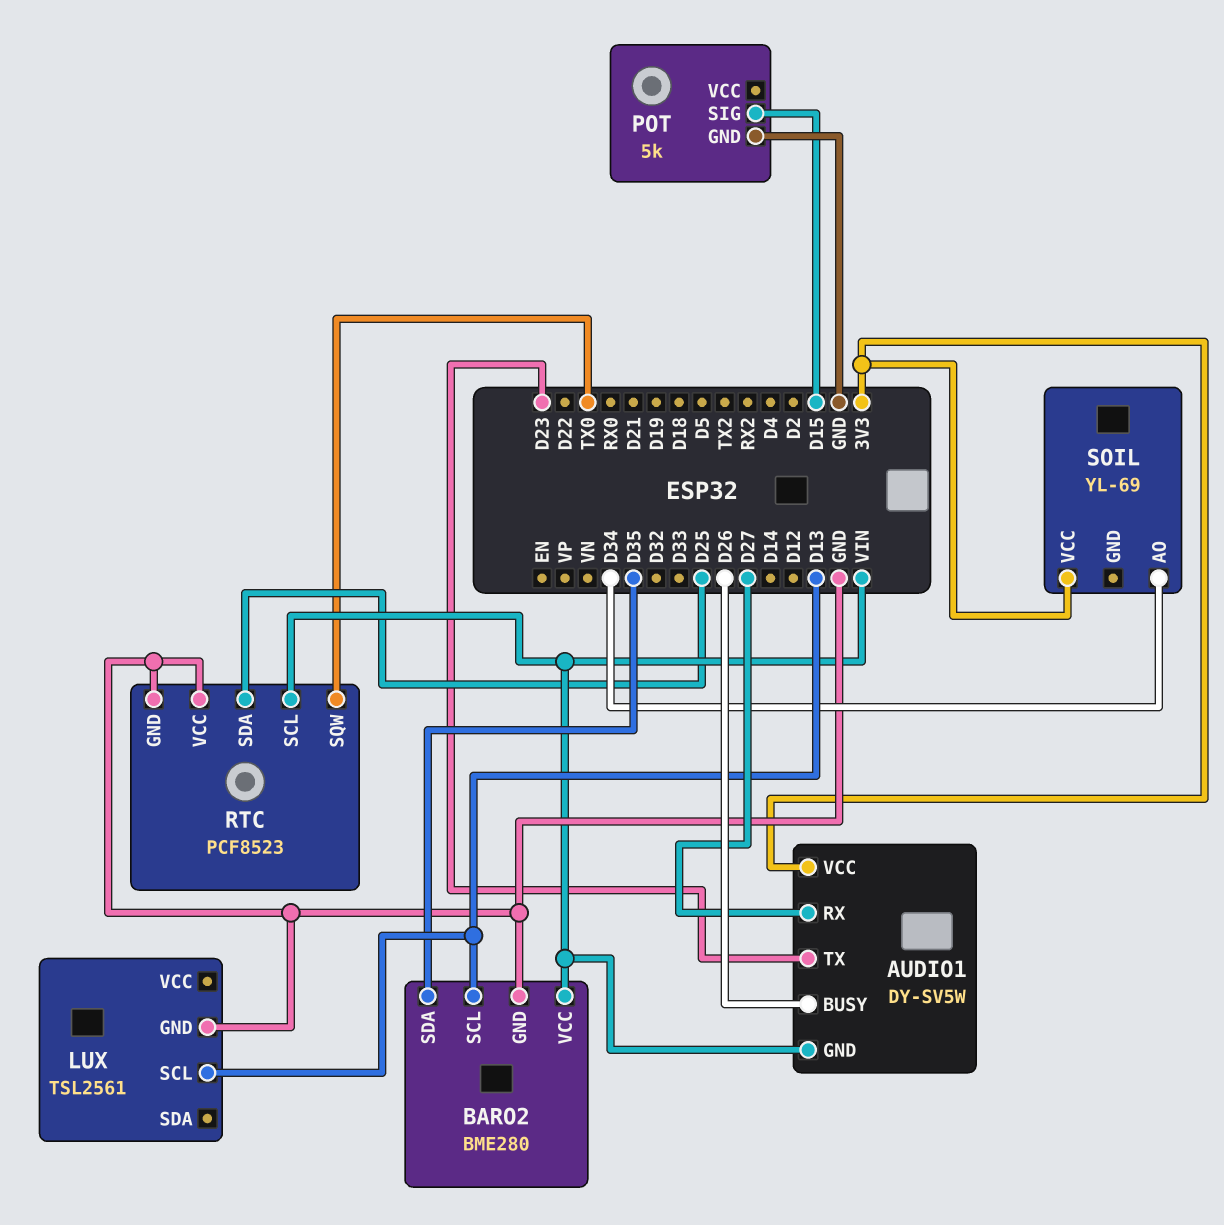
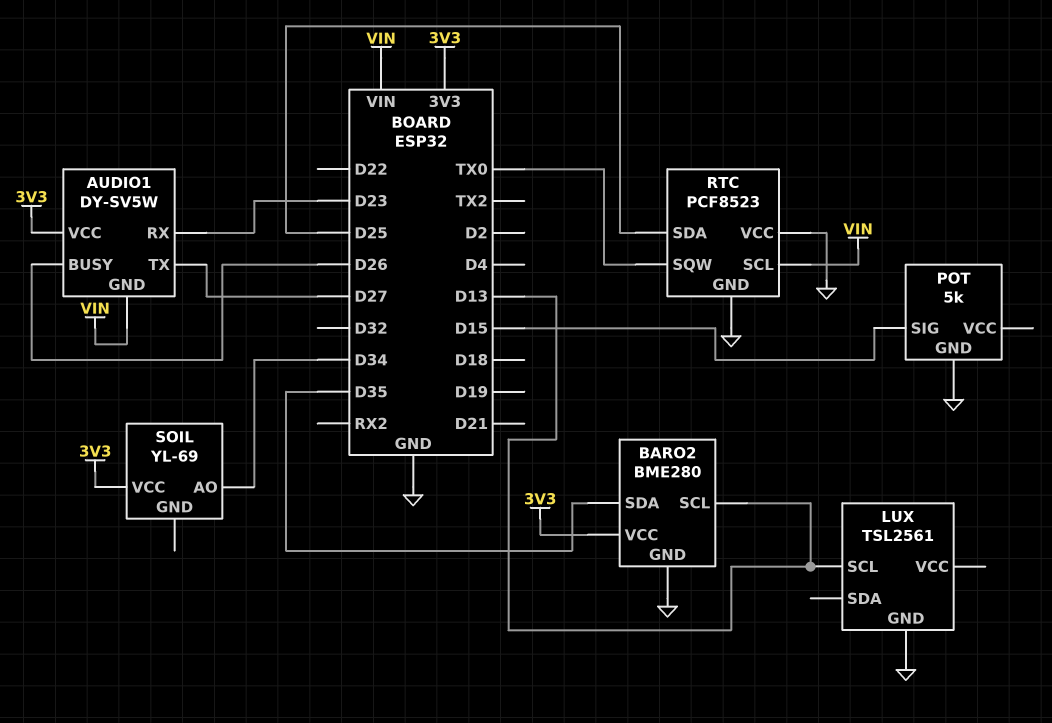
AUDIO1 pin RX: D27 -> D23
AUDIO1 pin TX: D23 -> D27
BARO2 pin VCC: VIN -> 3V3

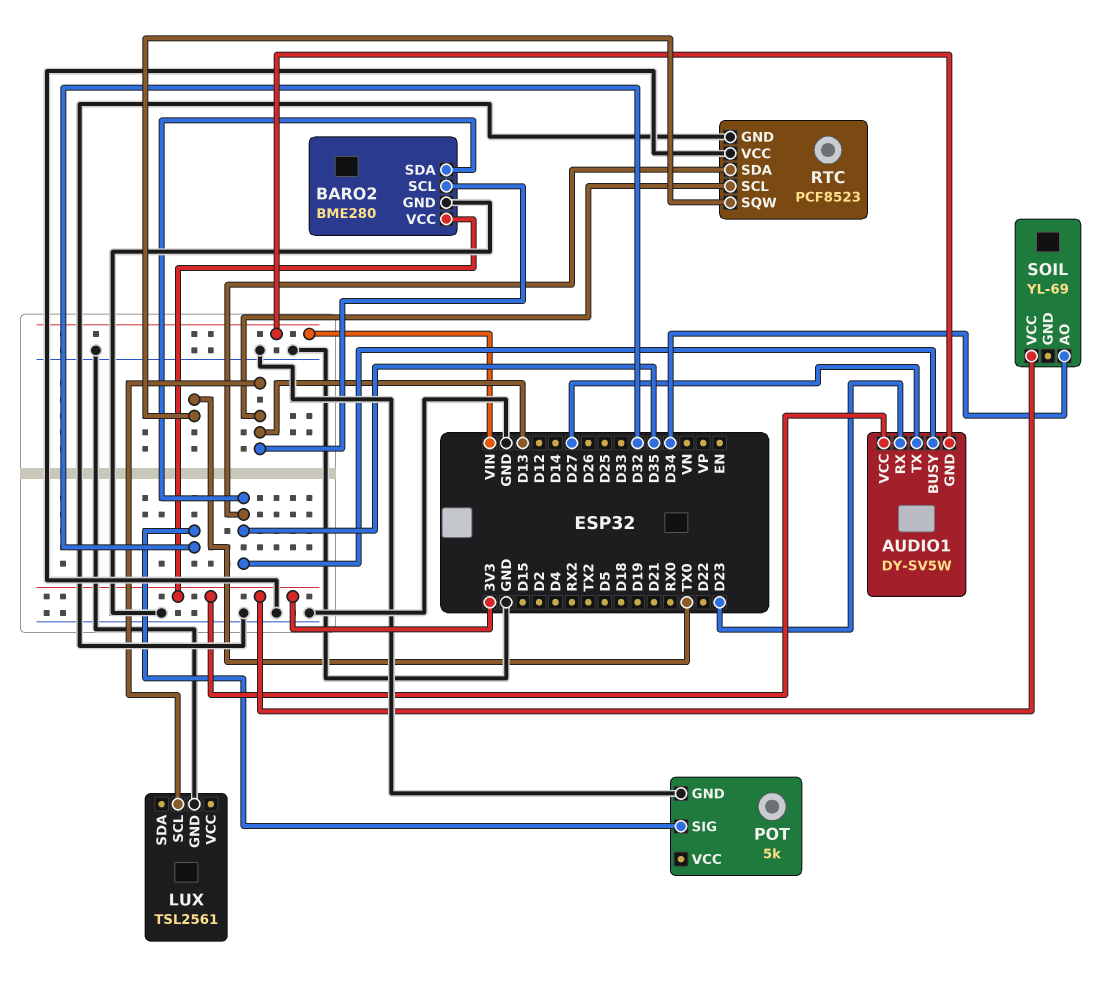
AUDIO1 pin BUSY: D26 -> D35
POT pin SIG: D15 -> D32
RTC pin SCL: VIN -> D13
RTC pin SDA: D25 -> D35

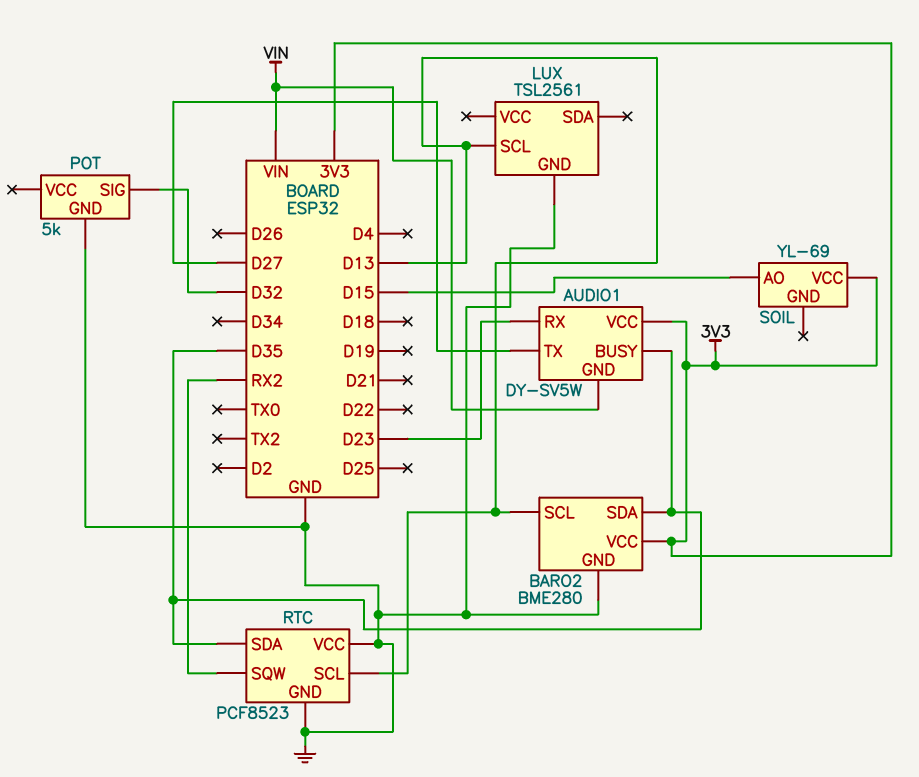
RTC pin SQW: TX0 -> RX2
SOIL pin AO: D34 -> D15

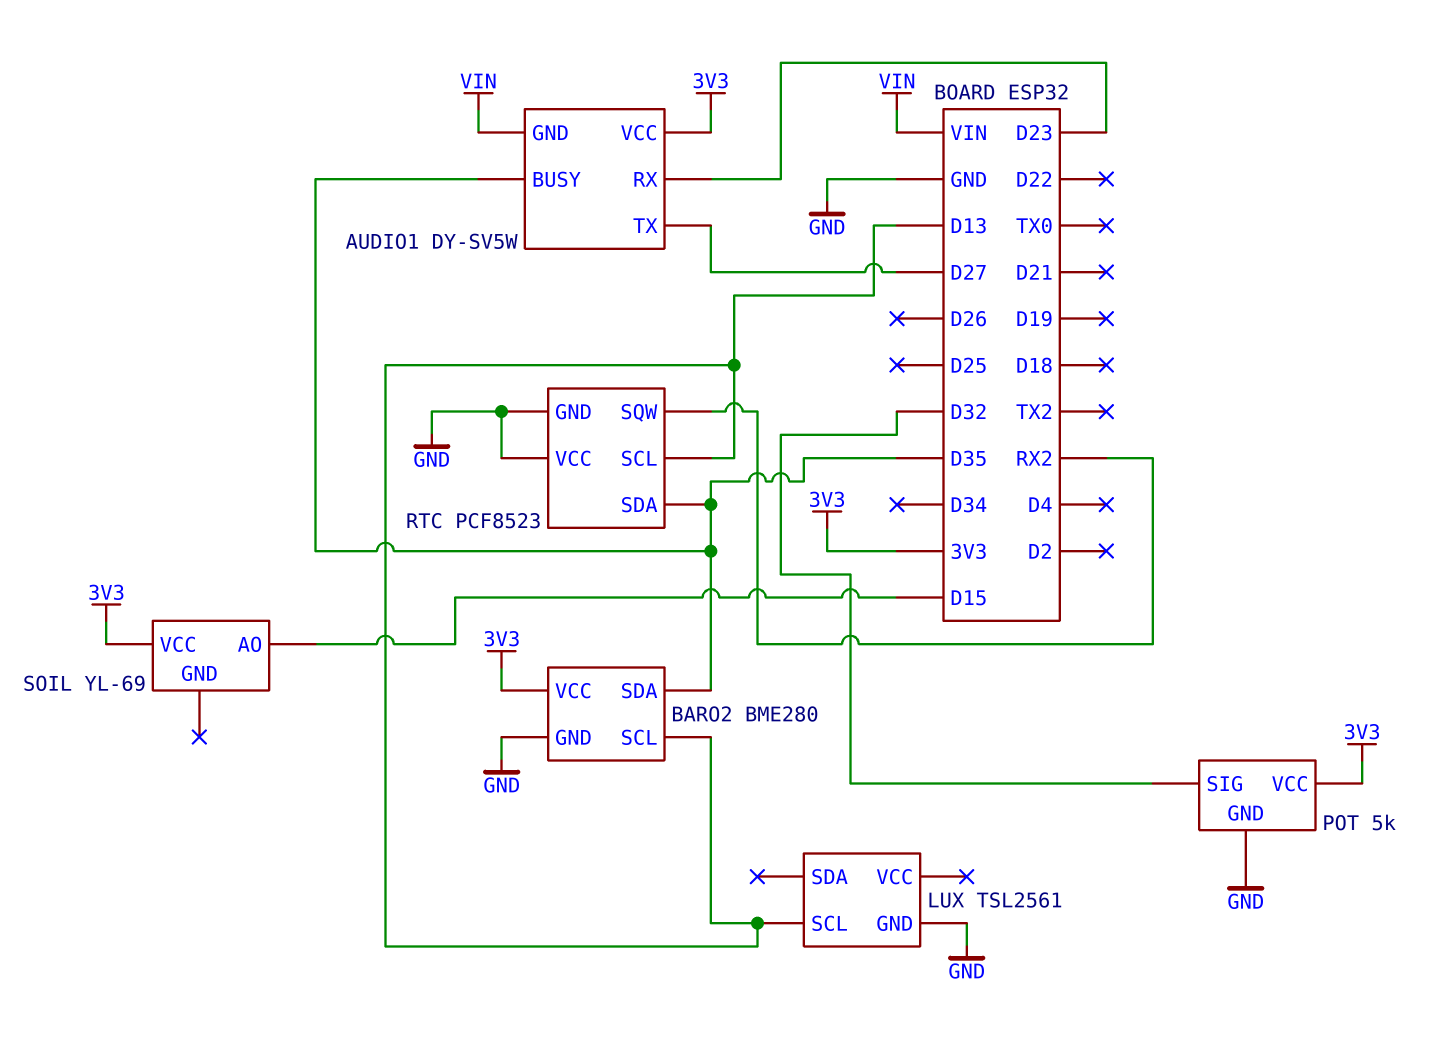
POT pin VCC: none -> 3V3

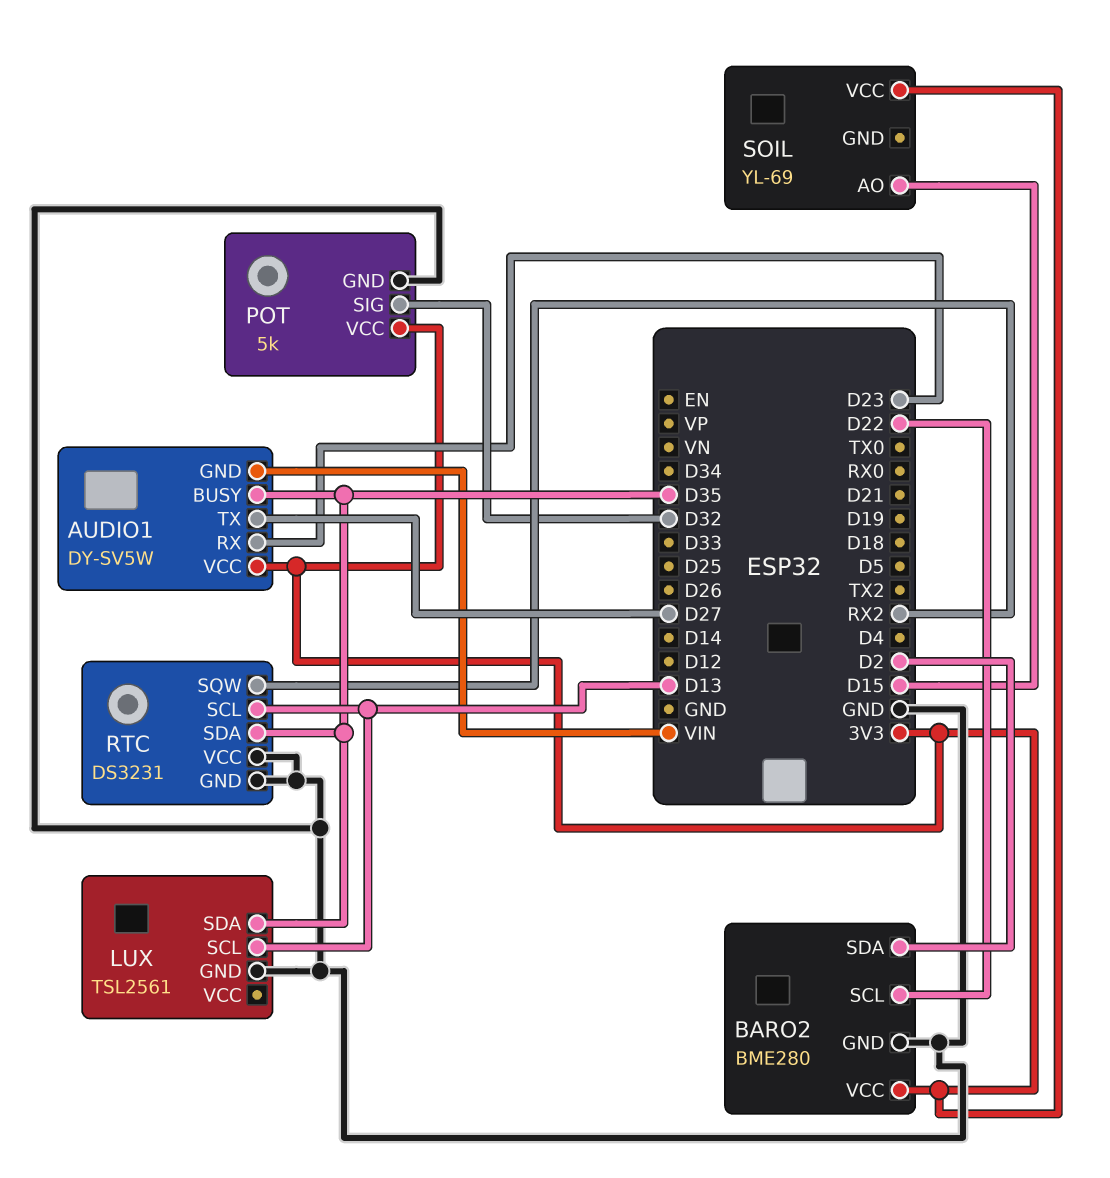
BARO2 pin SCL: D13 -> D22
BARO2 pin SDA: D35 -> D2
LUX pin SDA: none -> D35
RTC: PCF8523 -> DS3231

